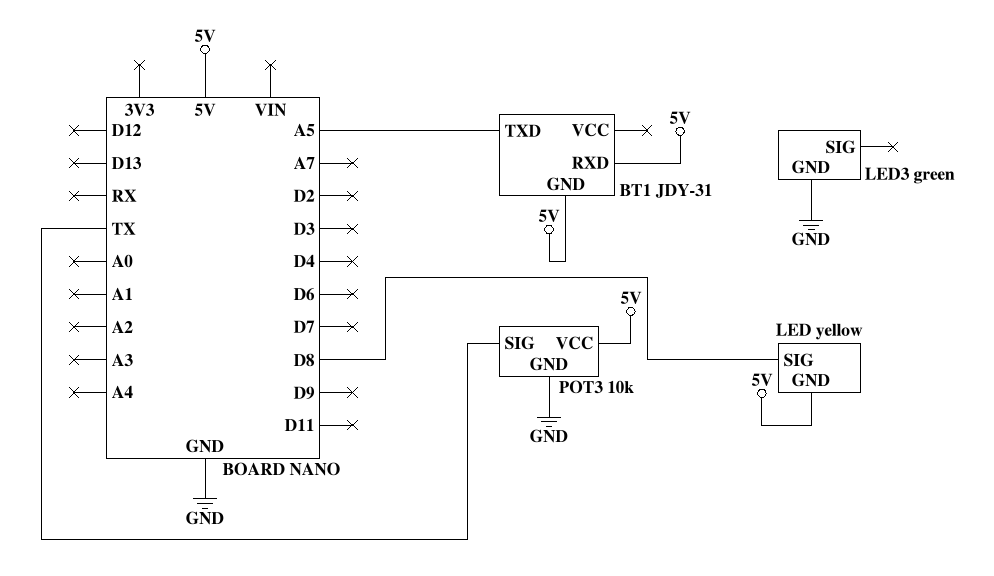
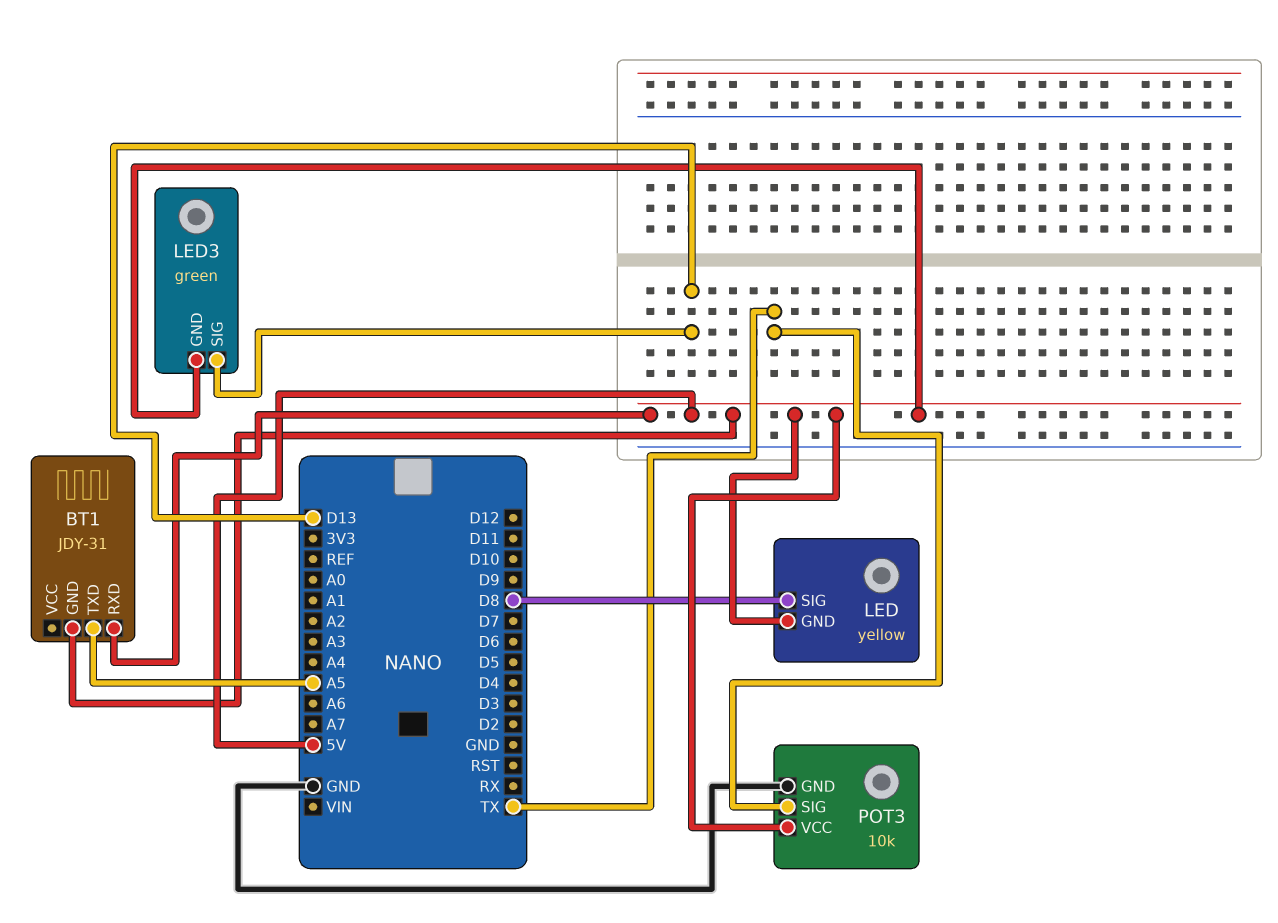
LED3 pin GND: GND -> 5V
LED3 pin SIG: none -> D13

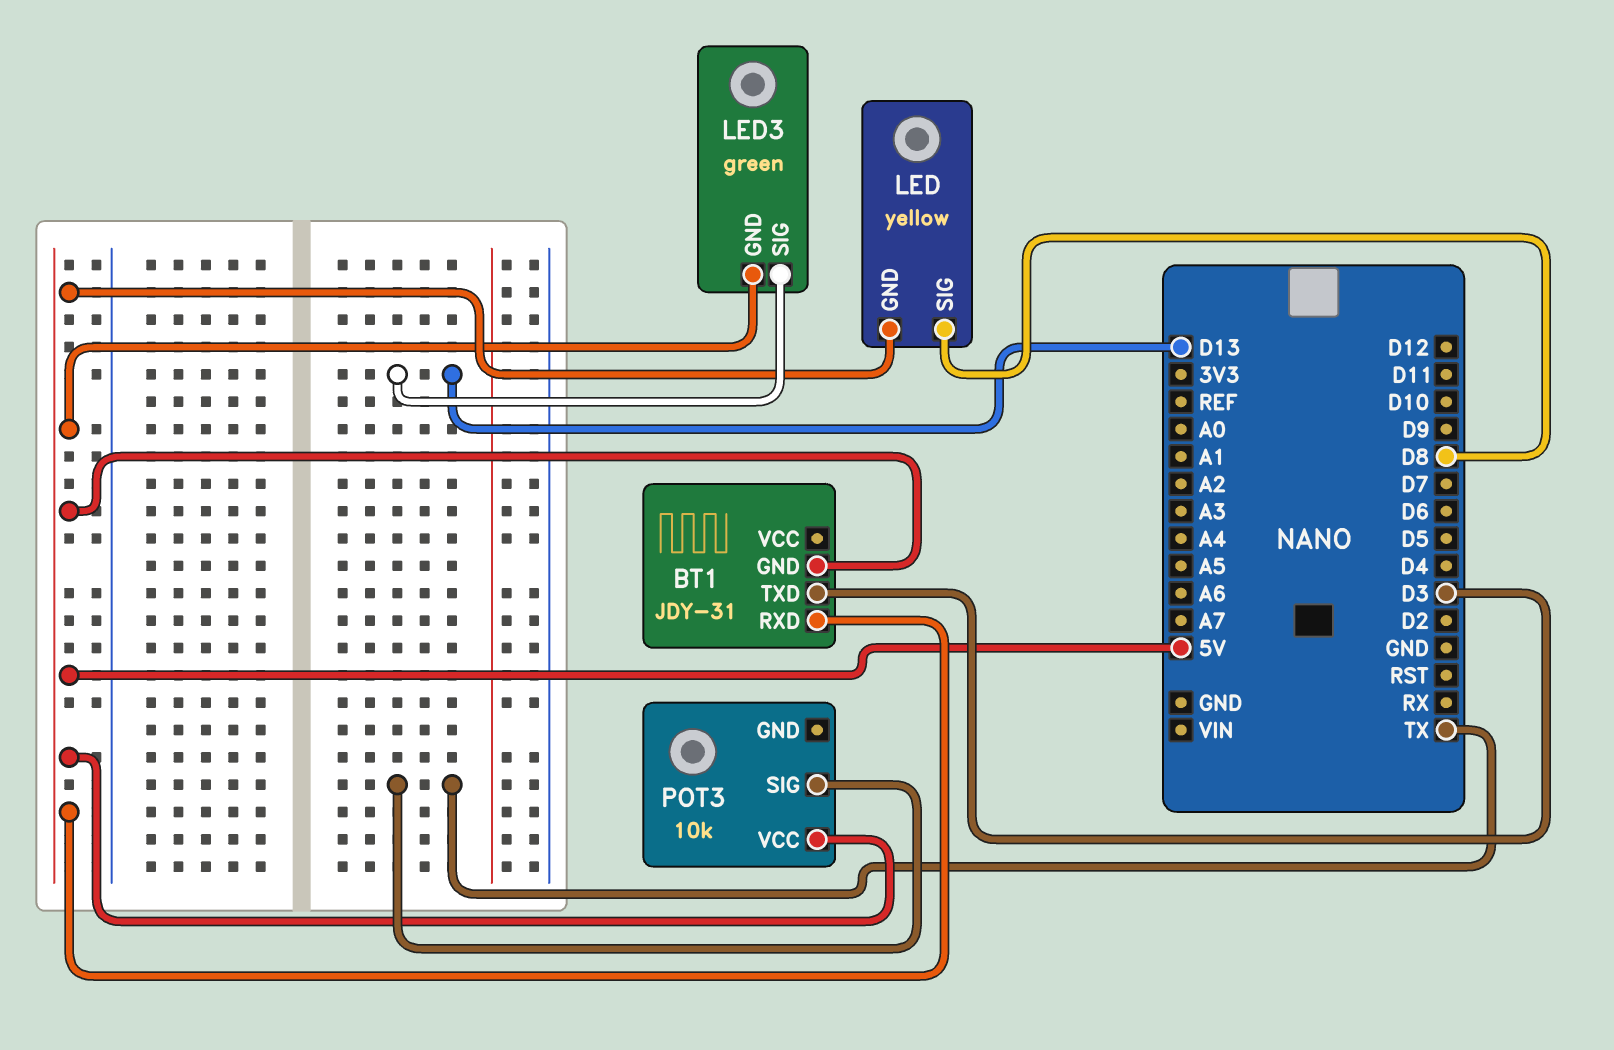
BT1 pin TXD: A5 -> D3
POT3 pin GND: GND -> none

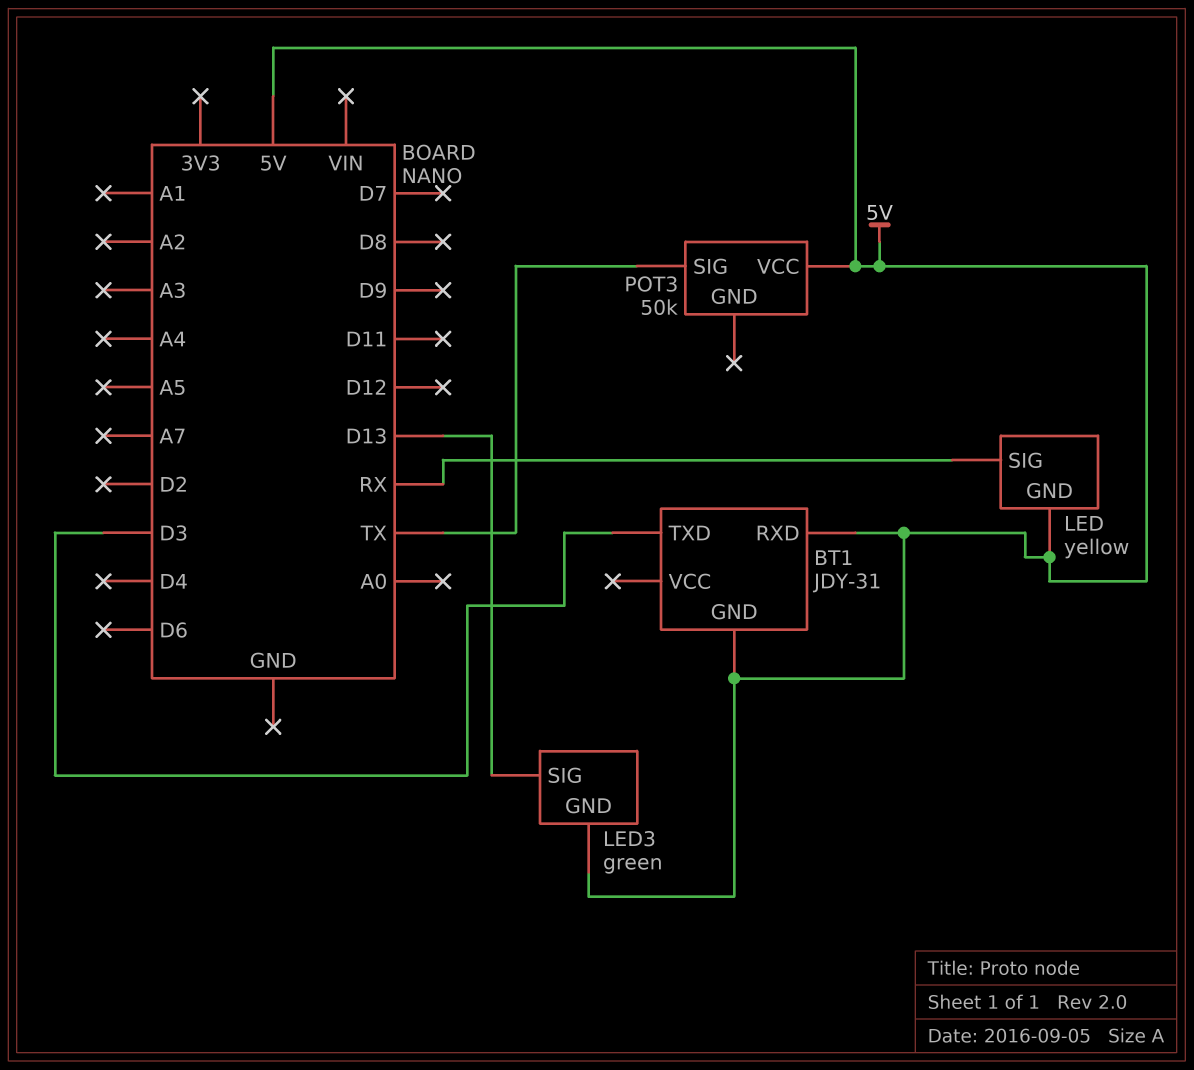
LED pin SIG: D8 -> RX
POT3: 10k -> 50k

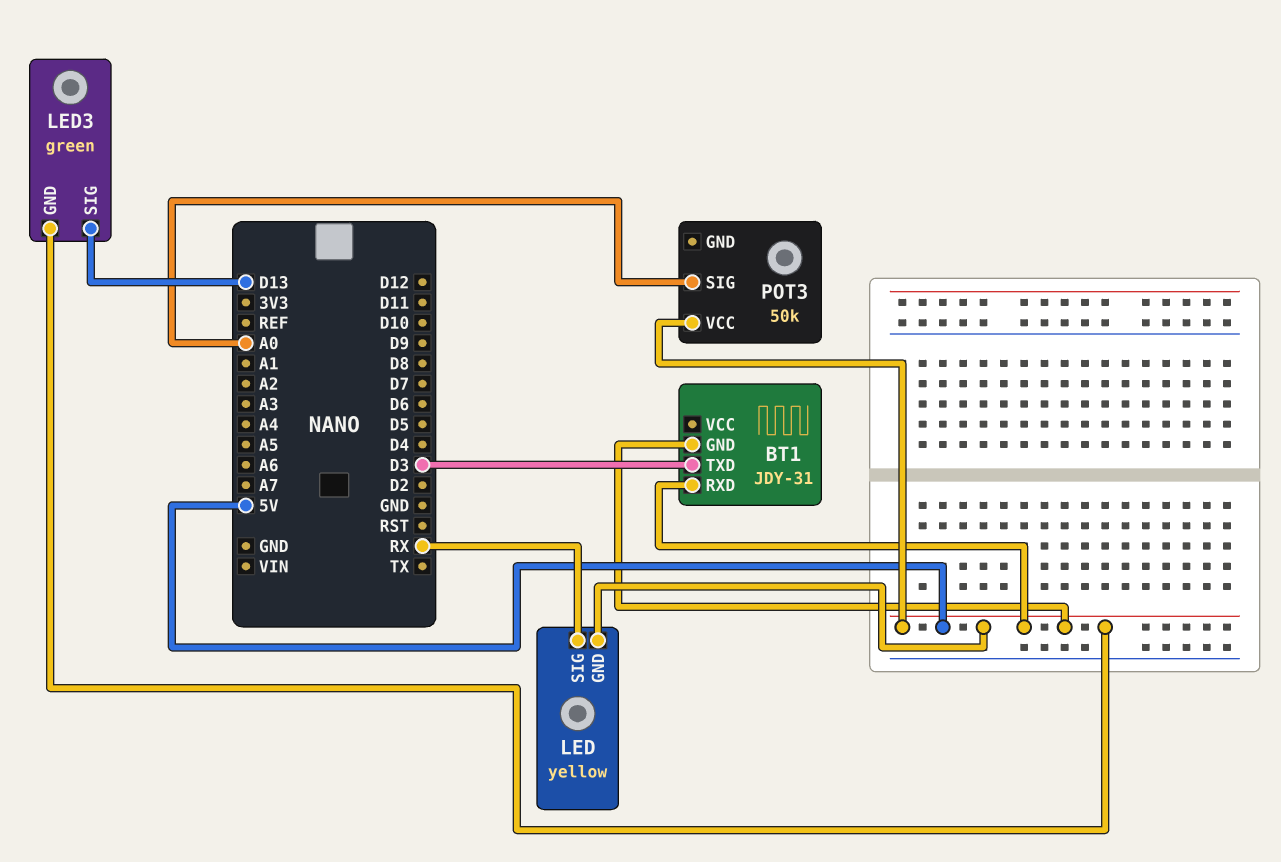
POT3 pin SIG: TX -> A0

